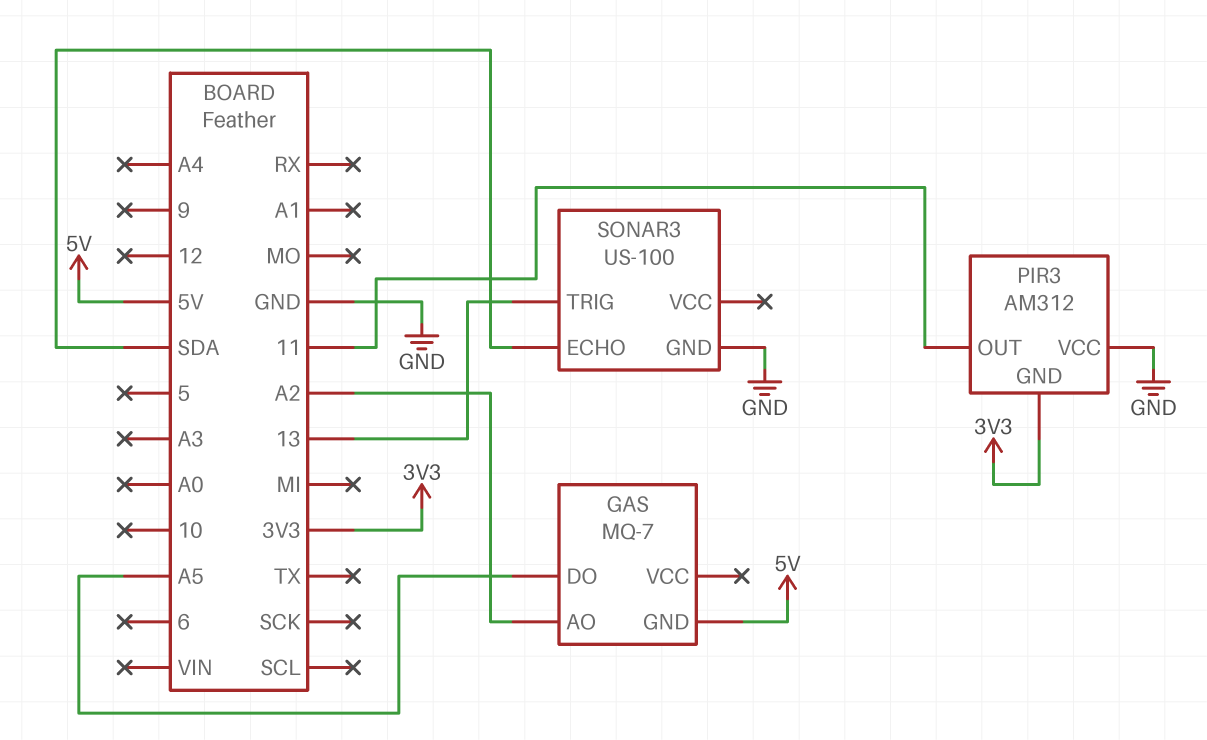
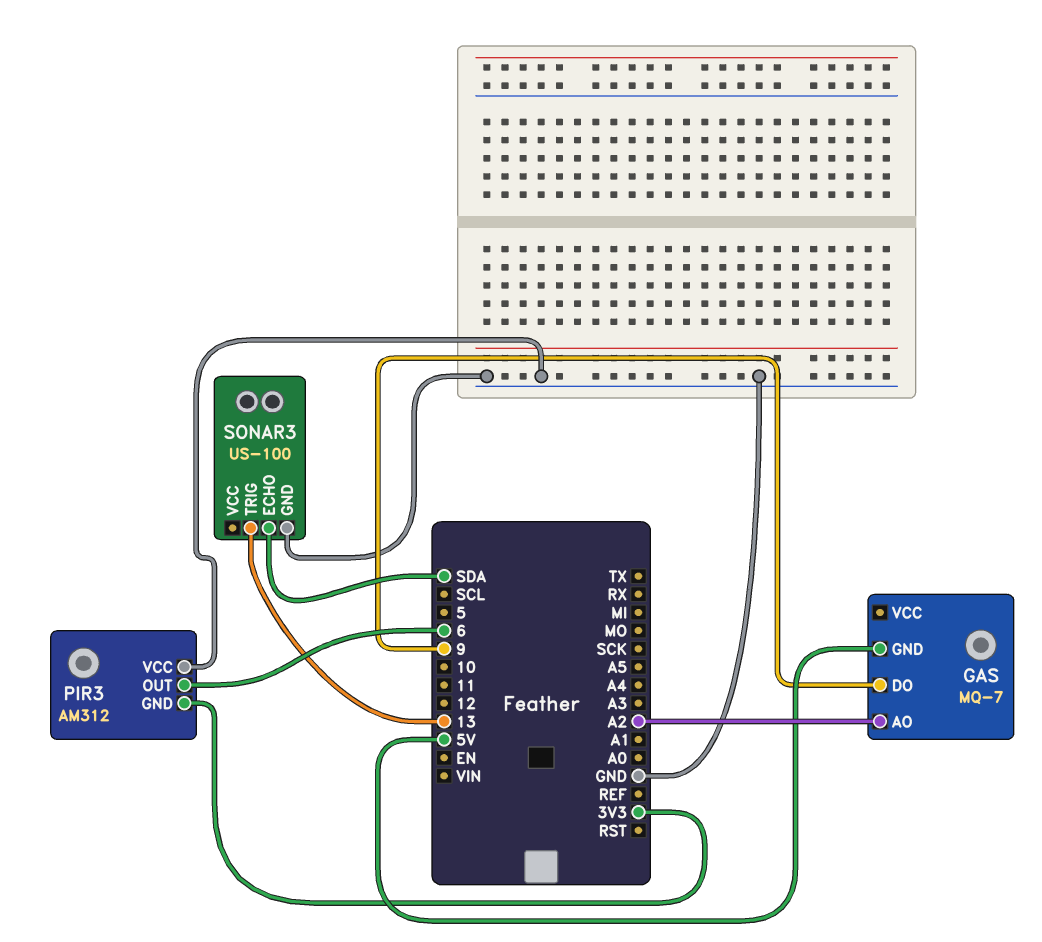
GAS pin DO: A5 -> 9
PIR3 pin OUT: 11 -> 6

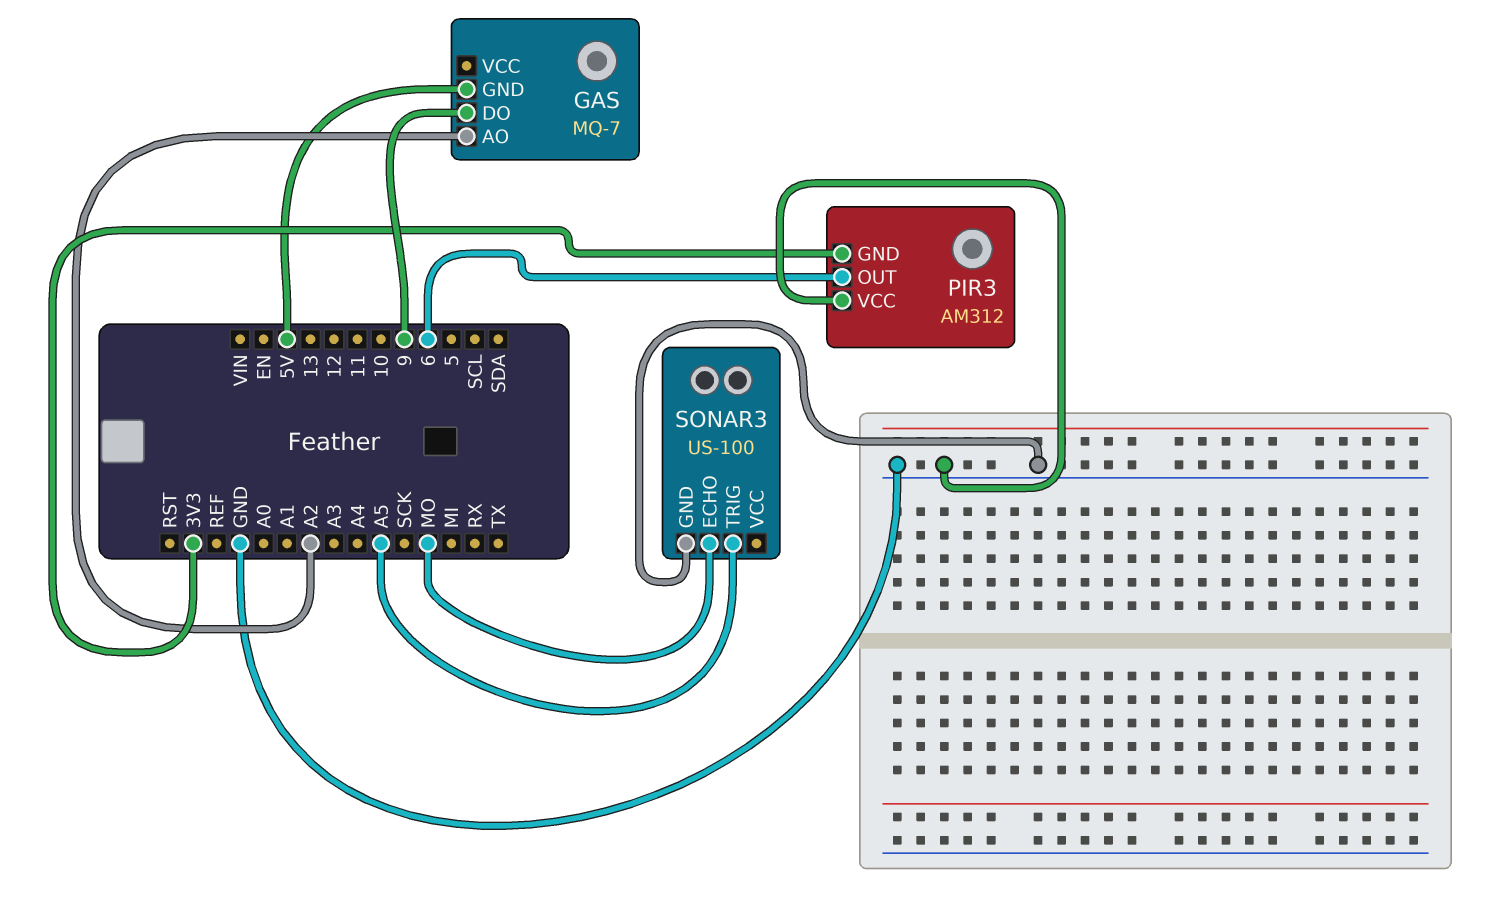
SONAR3 pin ECHO: SDA -> MO
SONAR3 pin TRIG: 13 -> A5

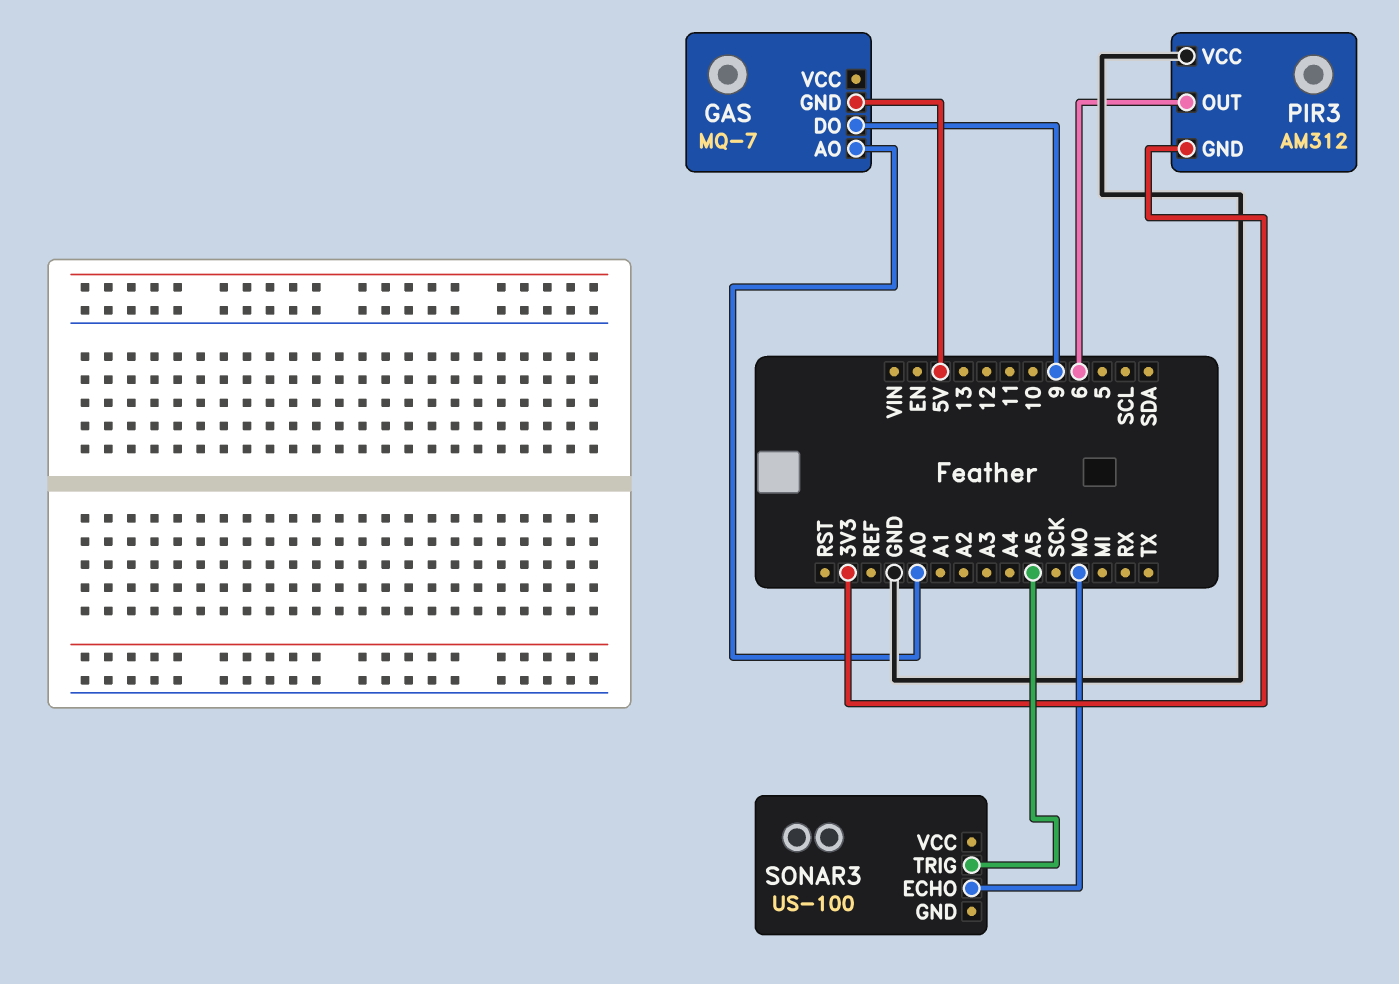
GAS pin AO: A2 -> A0
SONAR3 pin GND: GND -> none

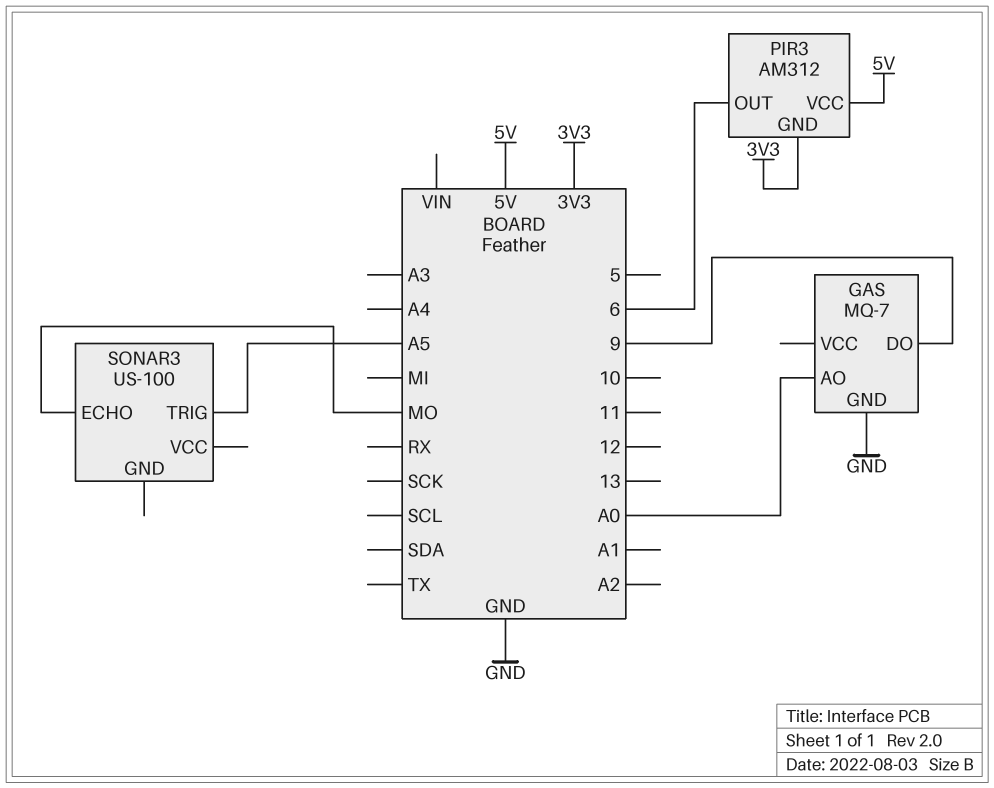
GAS pin GND: 5V -> GND
PIR3 pin VCC: GND -> 5V

